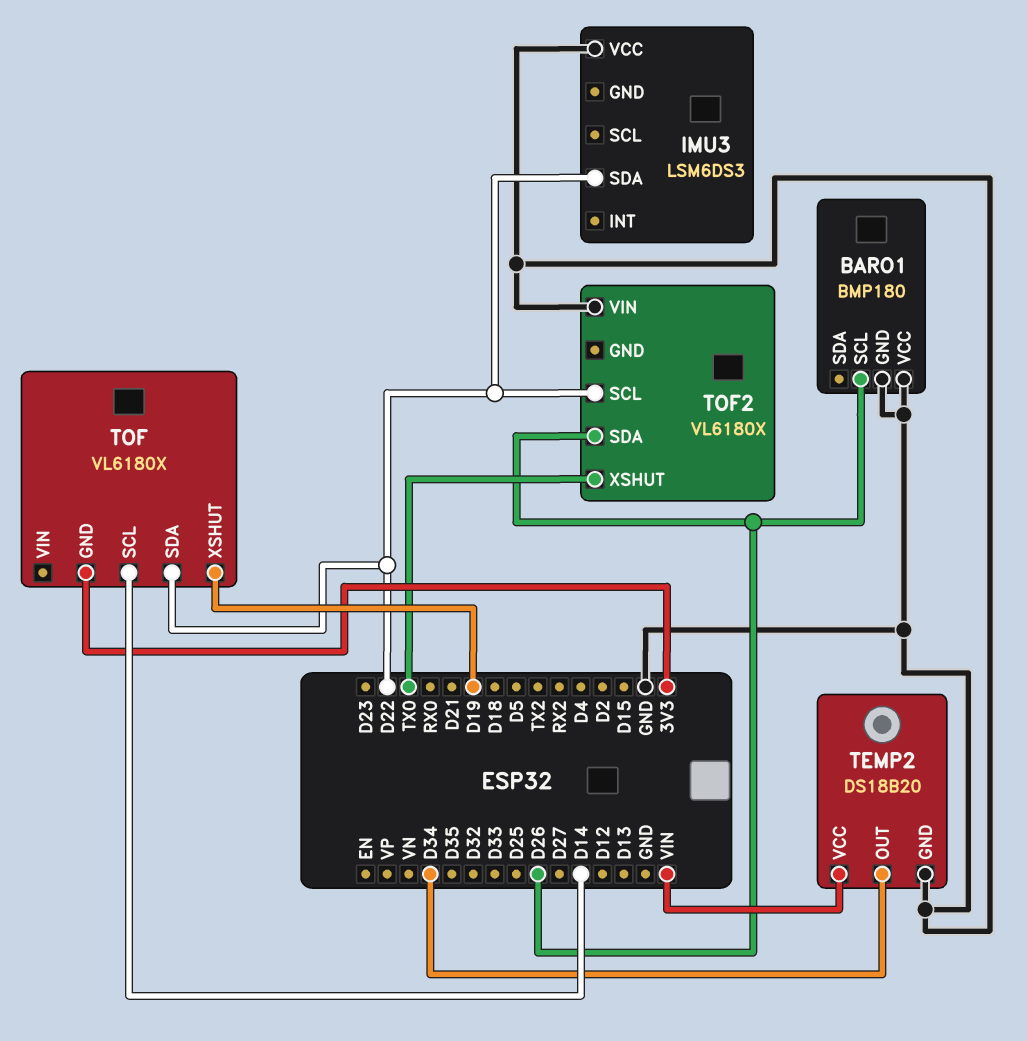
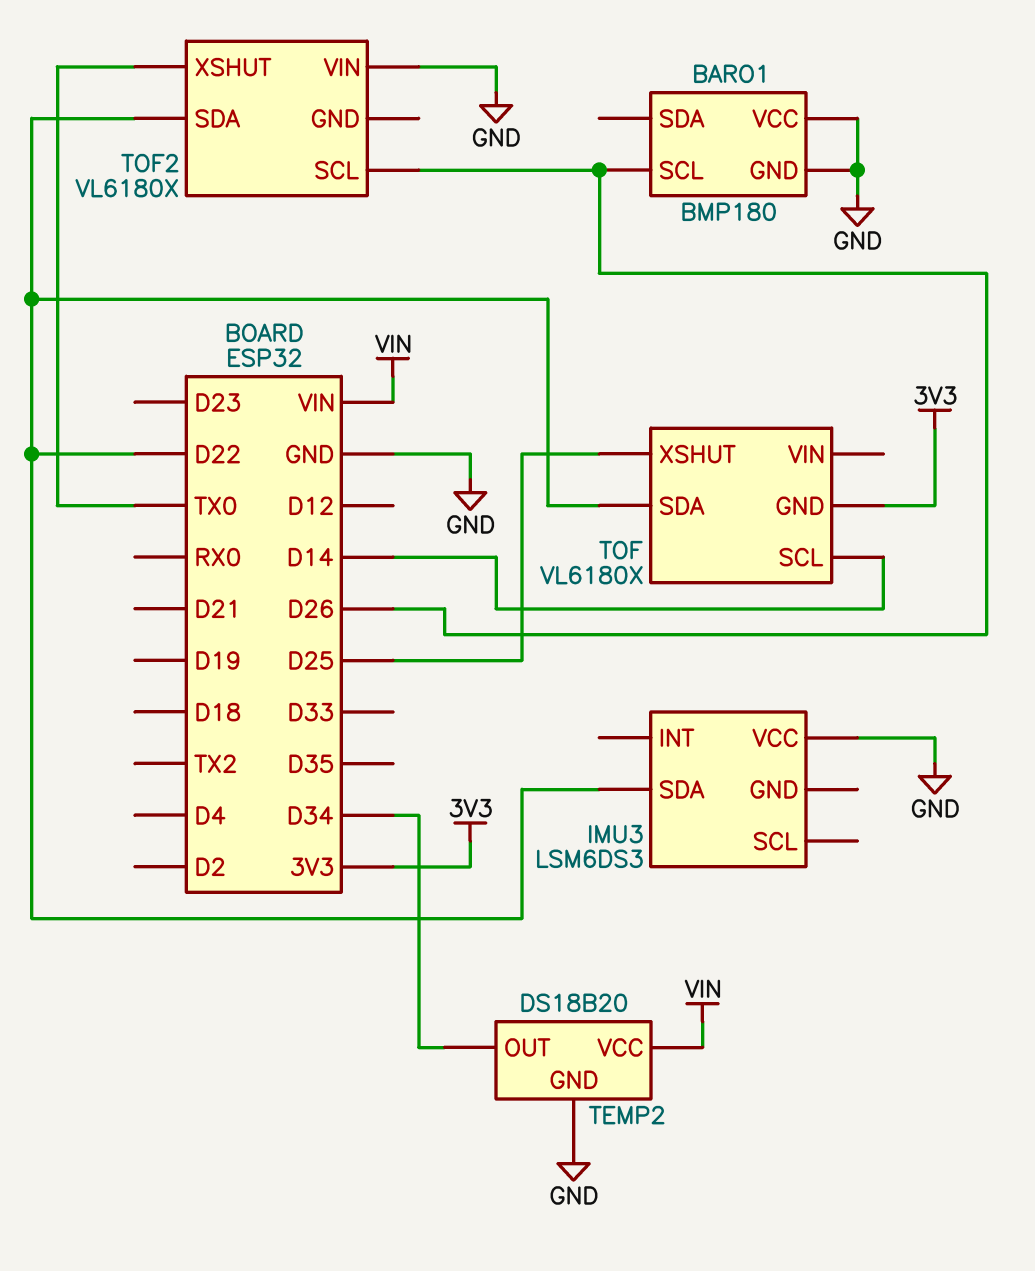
TOF pin XSHUT: D19 -> D25
TOF2 pin SCL: D22 -> D26
TOF2 pin SDA: D26 -> D22

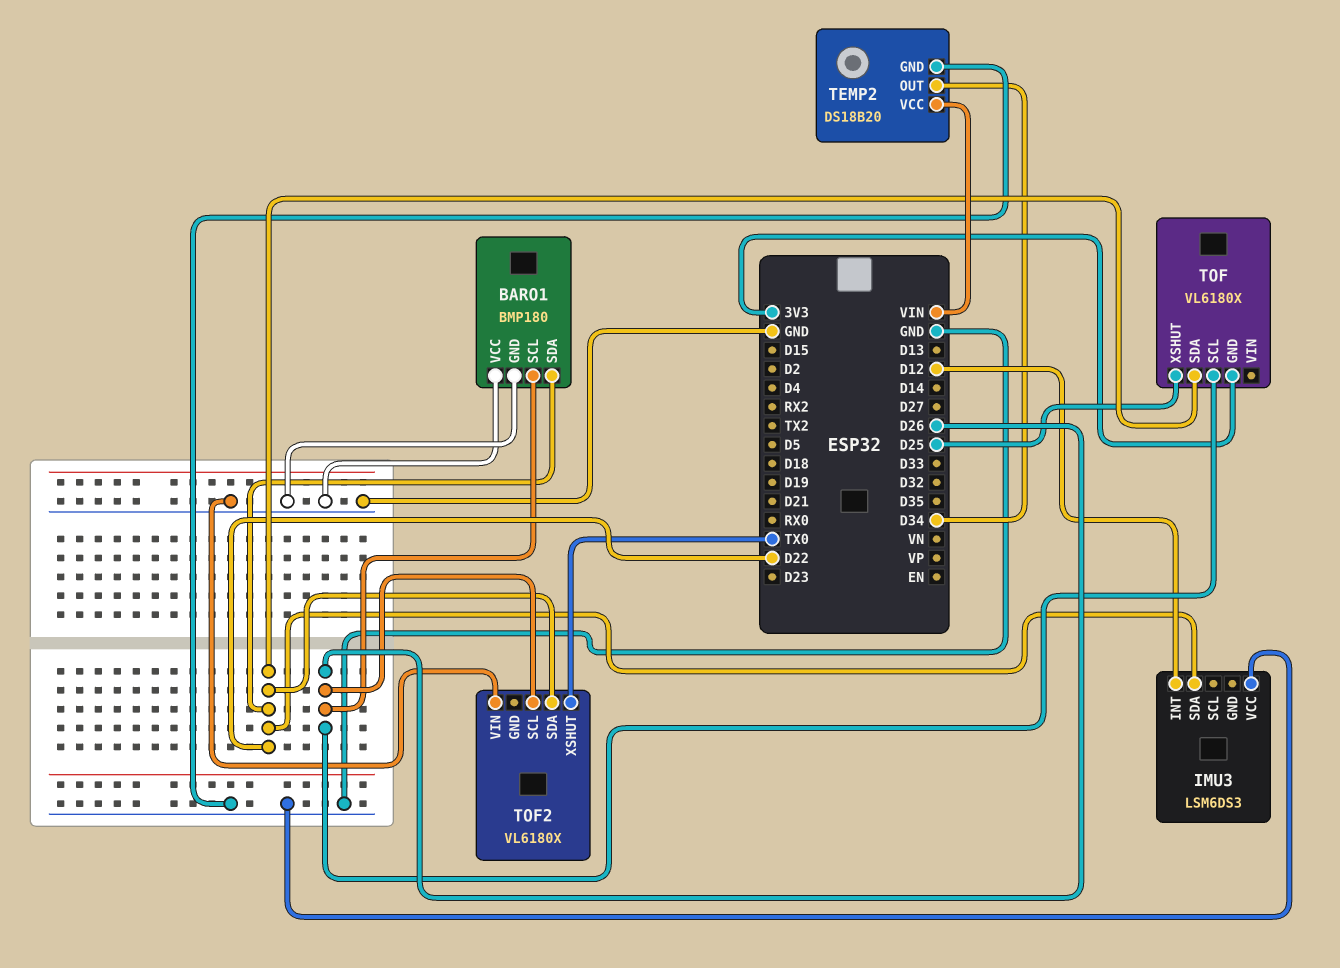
BARO1 pin SDA: none -> D22
IMU3 pin INT: none -> D12
TOF pin SCL: D14 -> D26

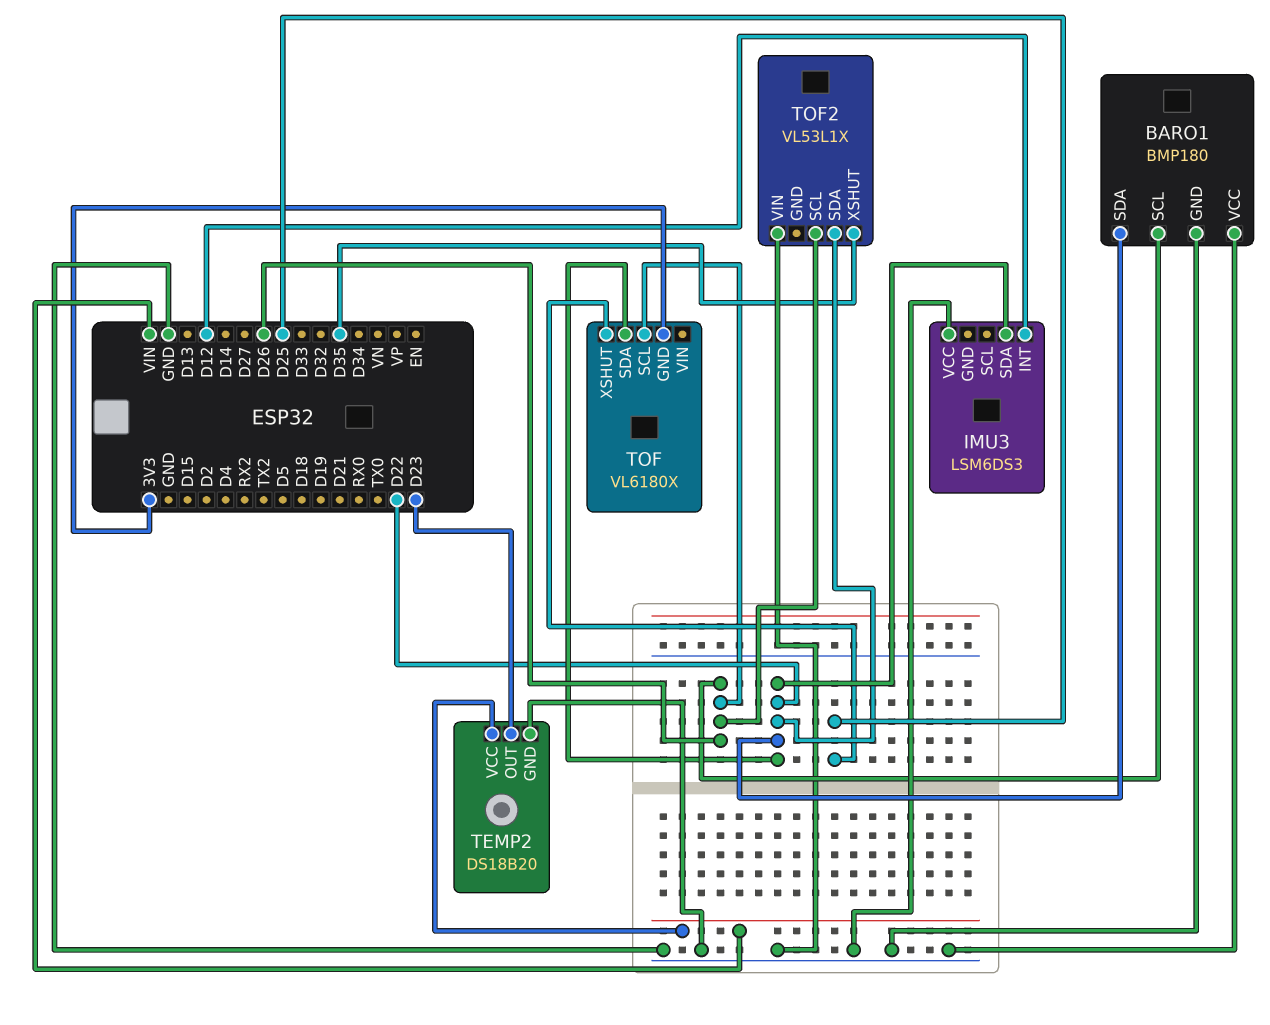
TEMP2 pin OUT: D34 -> D23
TOF2: VL6180X -> VL53L1X
TOF2 pin XSHUT: TX0 -> D35

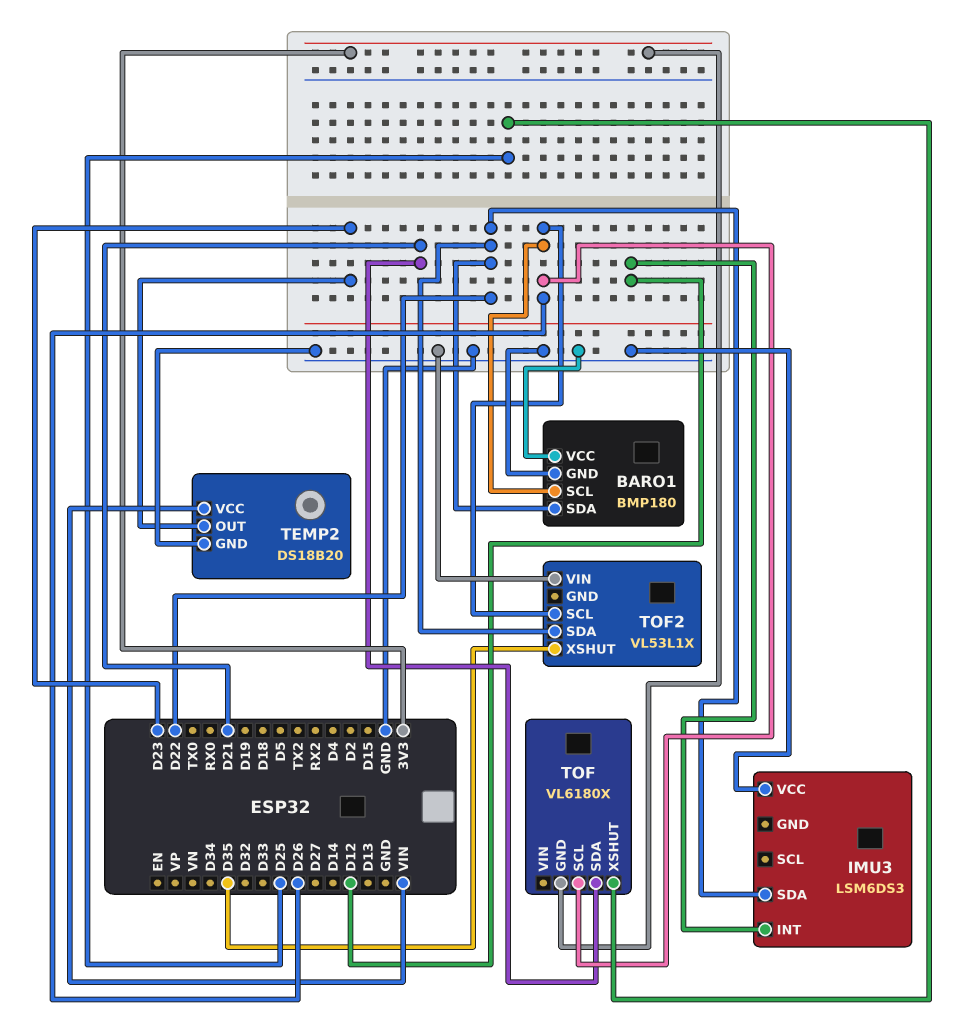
TOF pin SDA: D22 -> D21

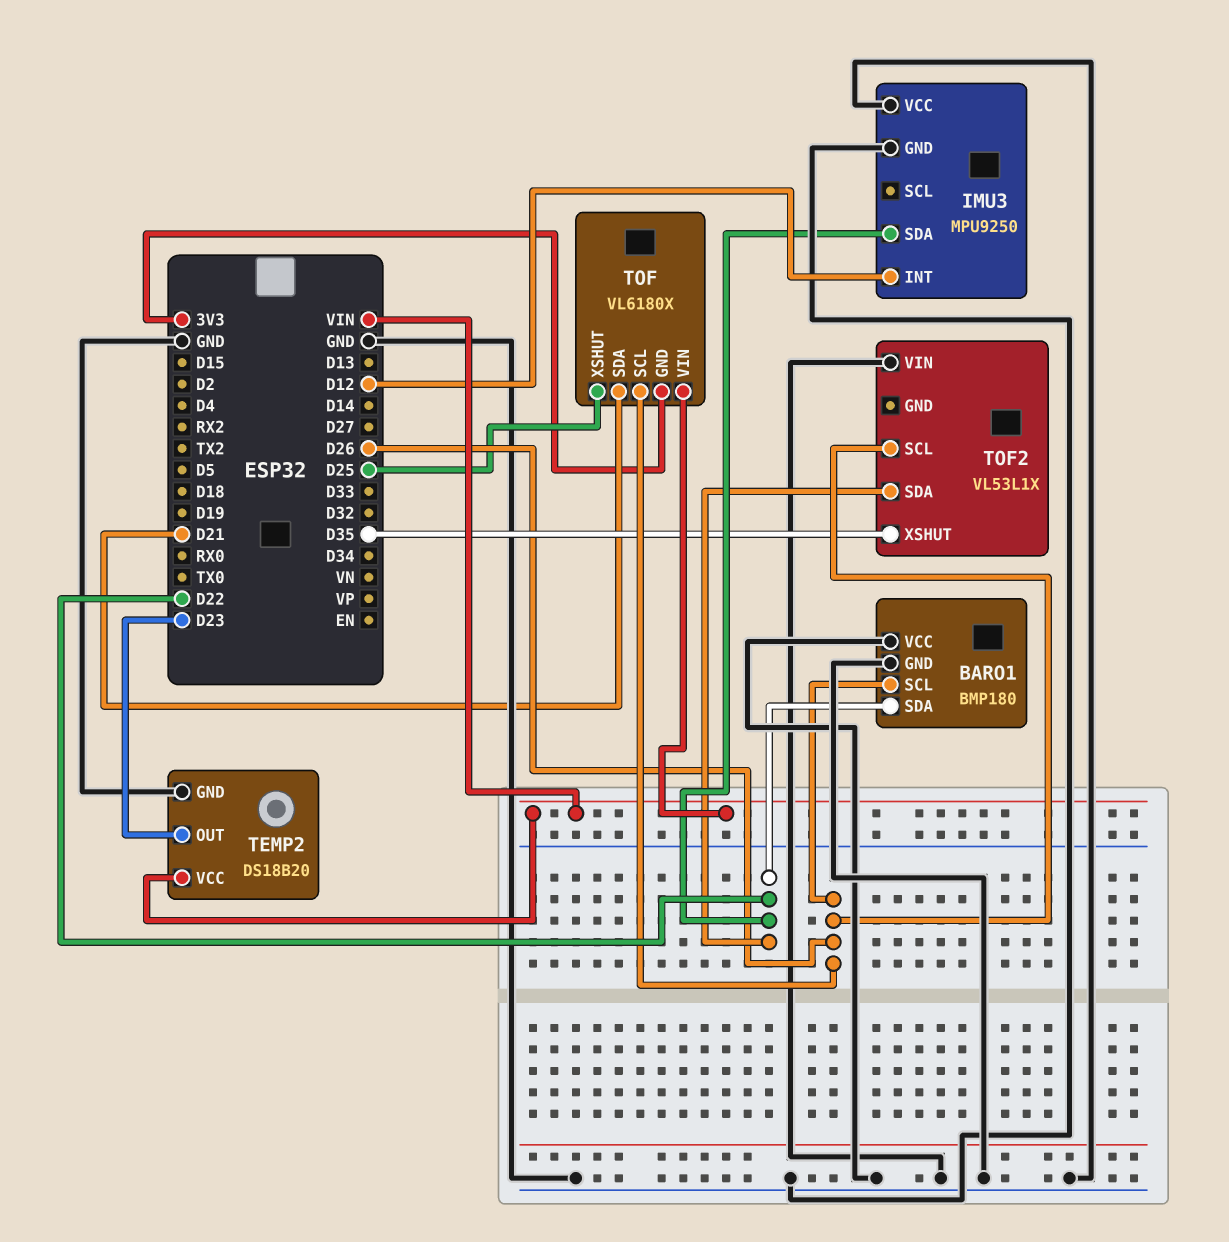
IMU3: LSM6DS3 -> MPU9250
IMU3 pin GND: none -> GND
TOF pin VIN: none -> VIN

